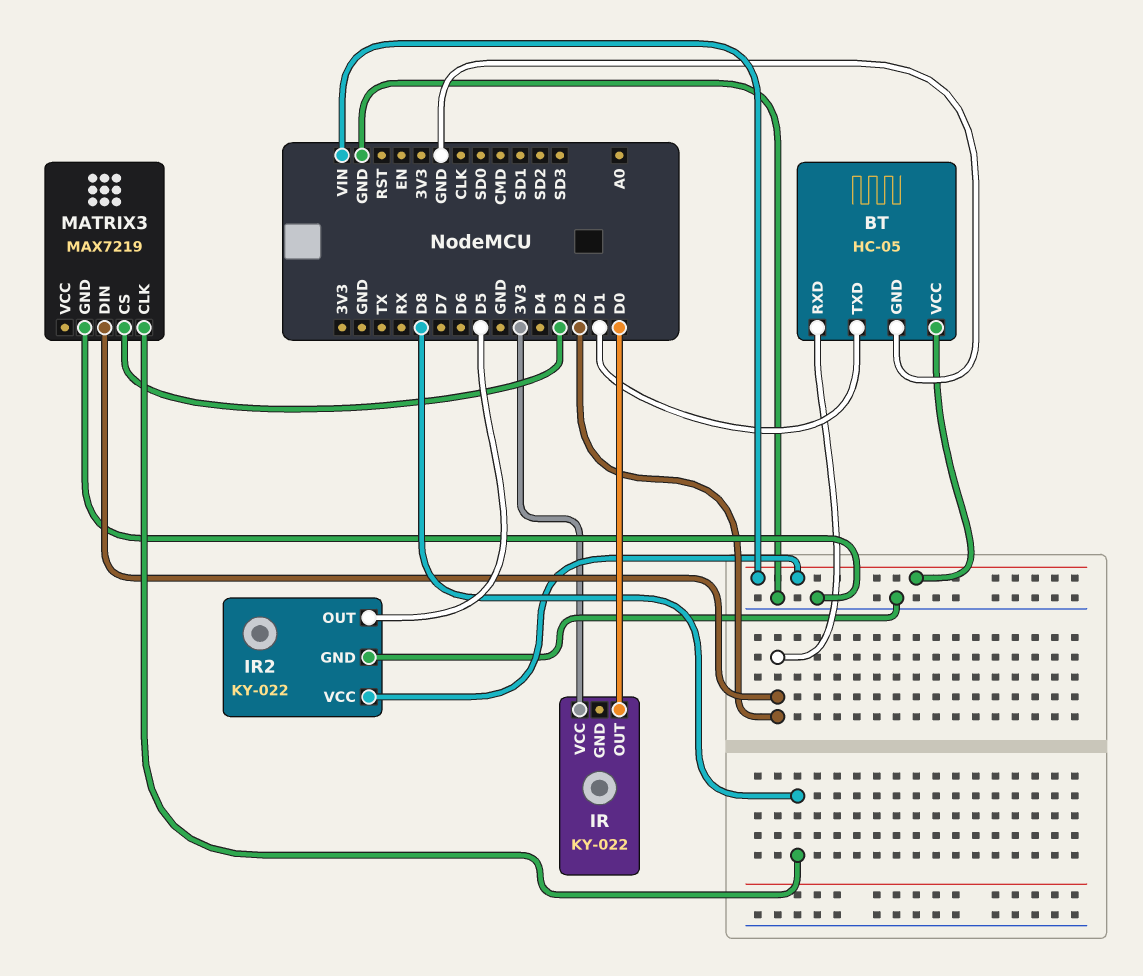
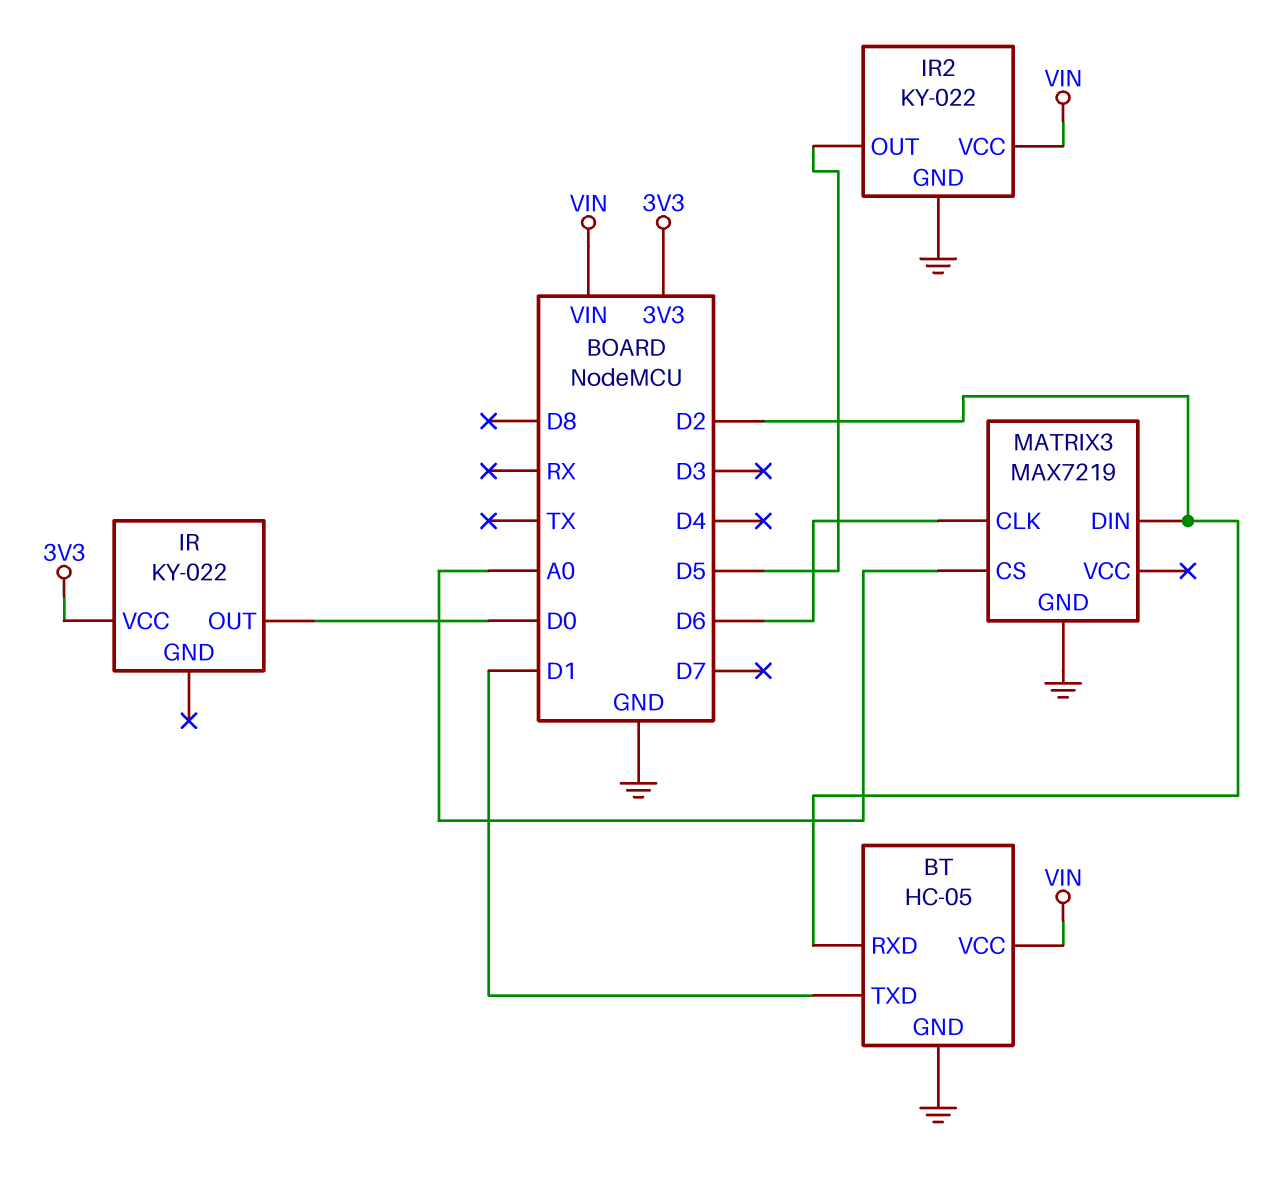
MATRIX3 pin CLK: D8 -> D6
MATRIX3 pin CS: D3 -> A0

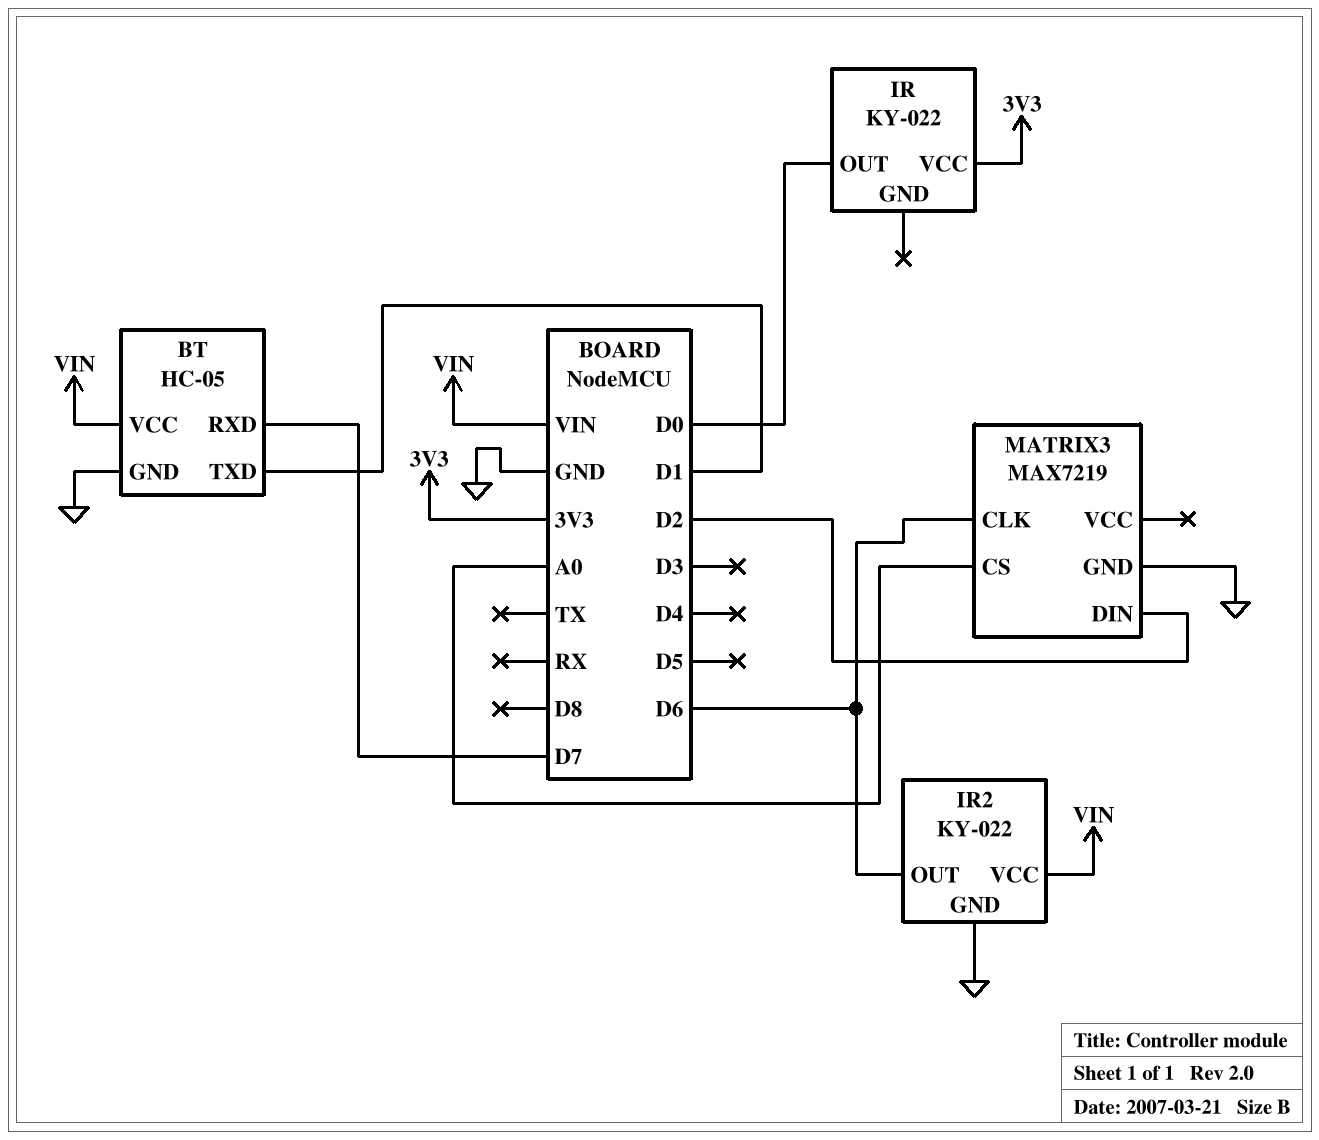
BT pin RXD: D2 -> D7
IR2 pin OUT: D5 -> D6

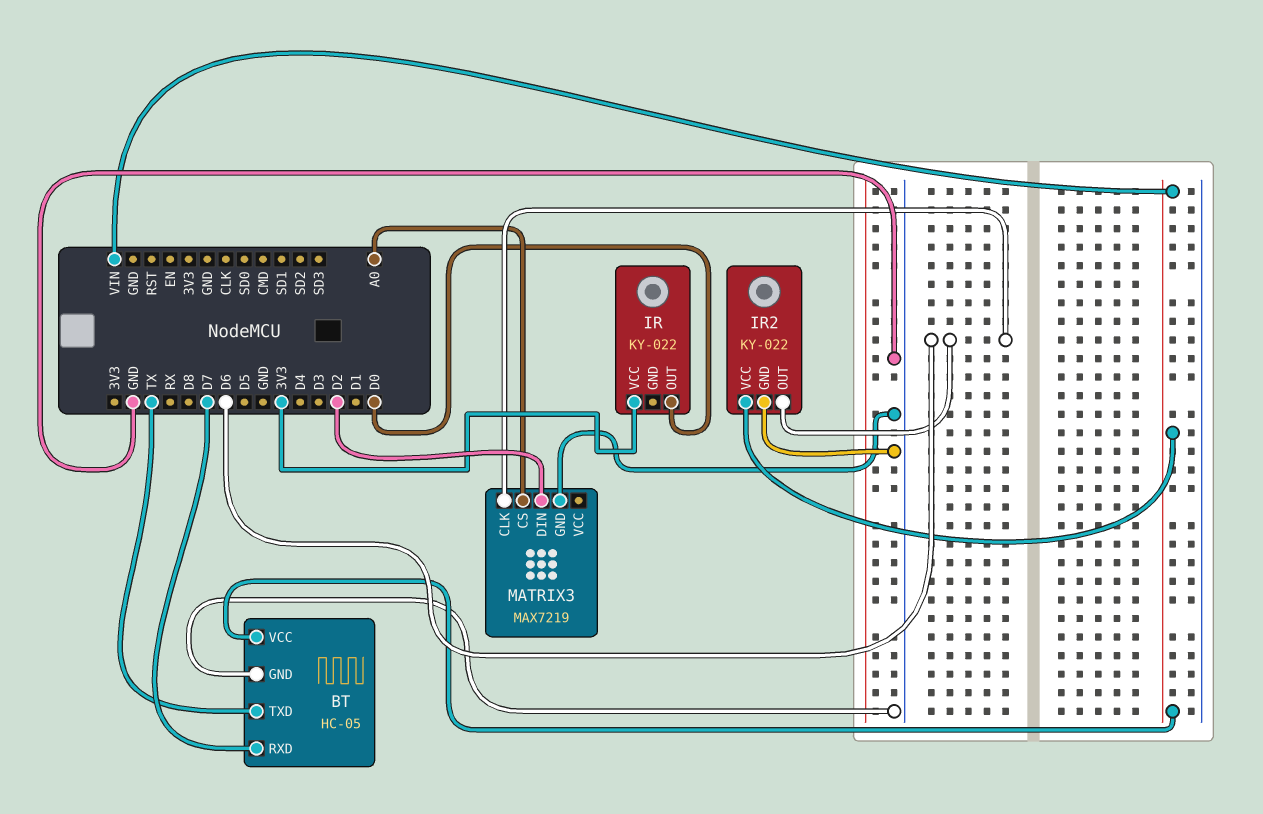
BT pin TXD: D1 -> TX

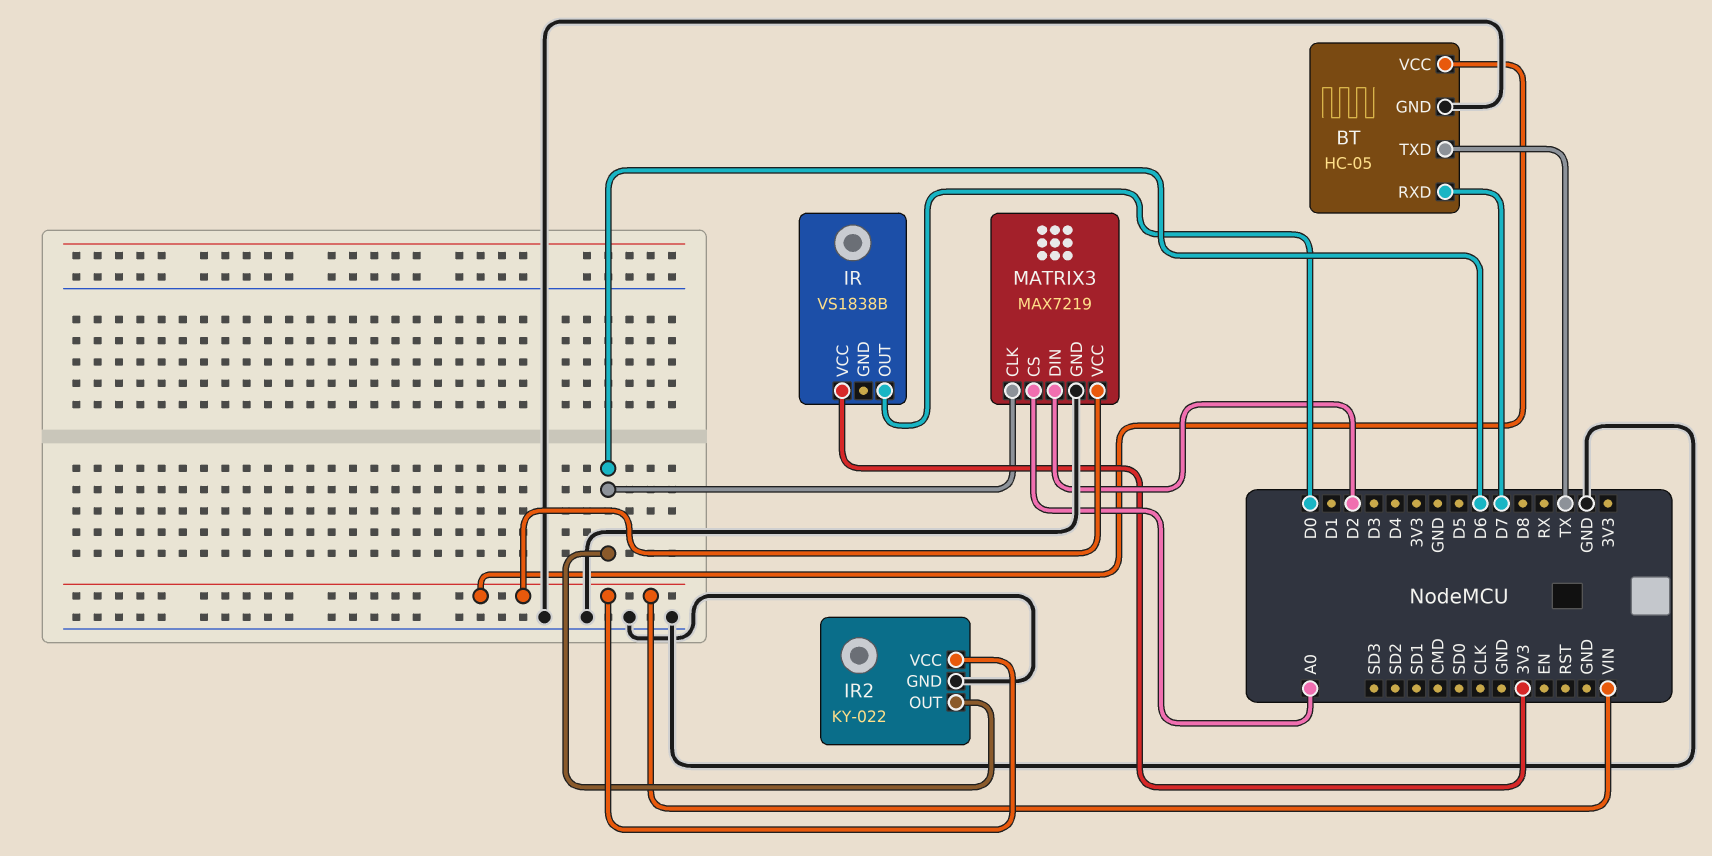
IR: KY-022 -> VS1838B
MATRIX3 pin VCC: none -> VIN

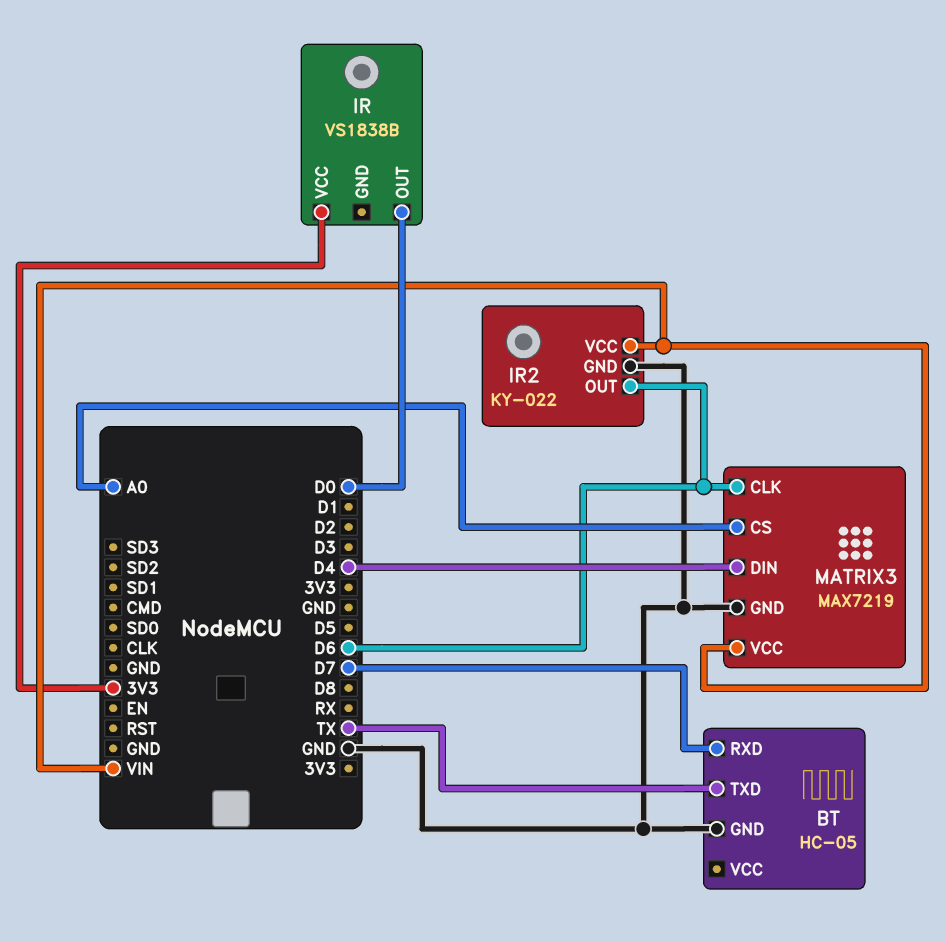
BT pin VCC: VIN -> none
MATRIX3 pin DIN: D2 -> D4

